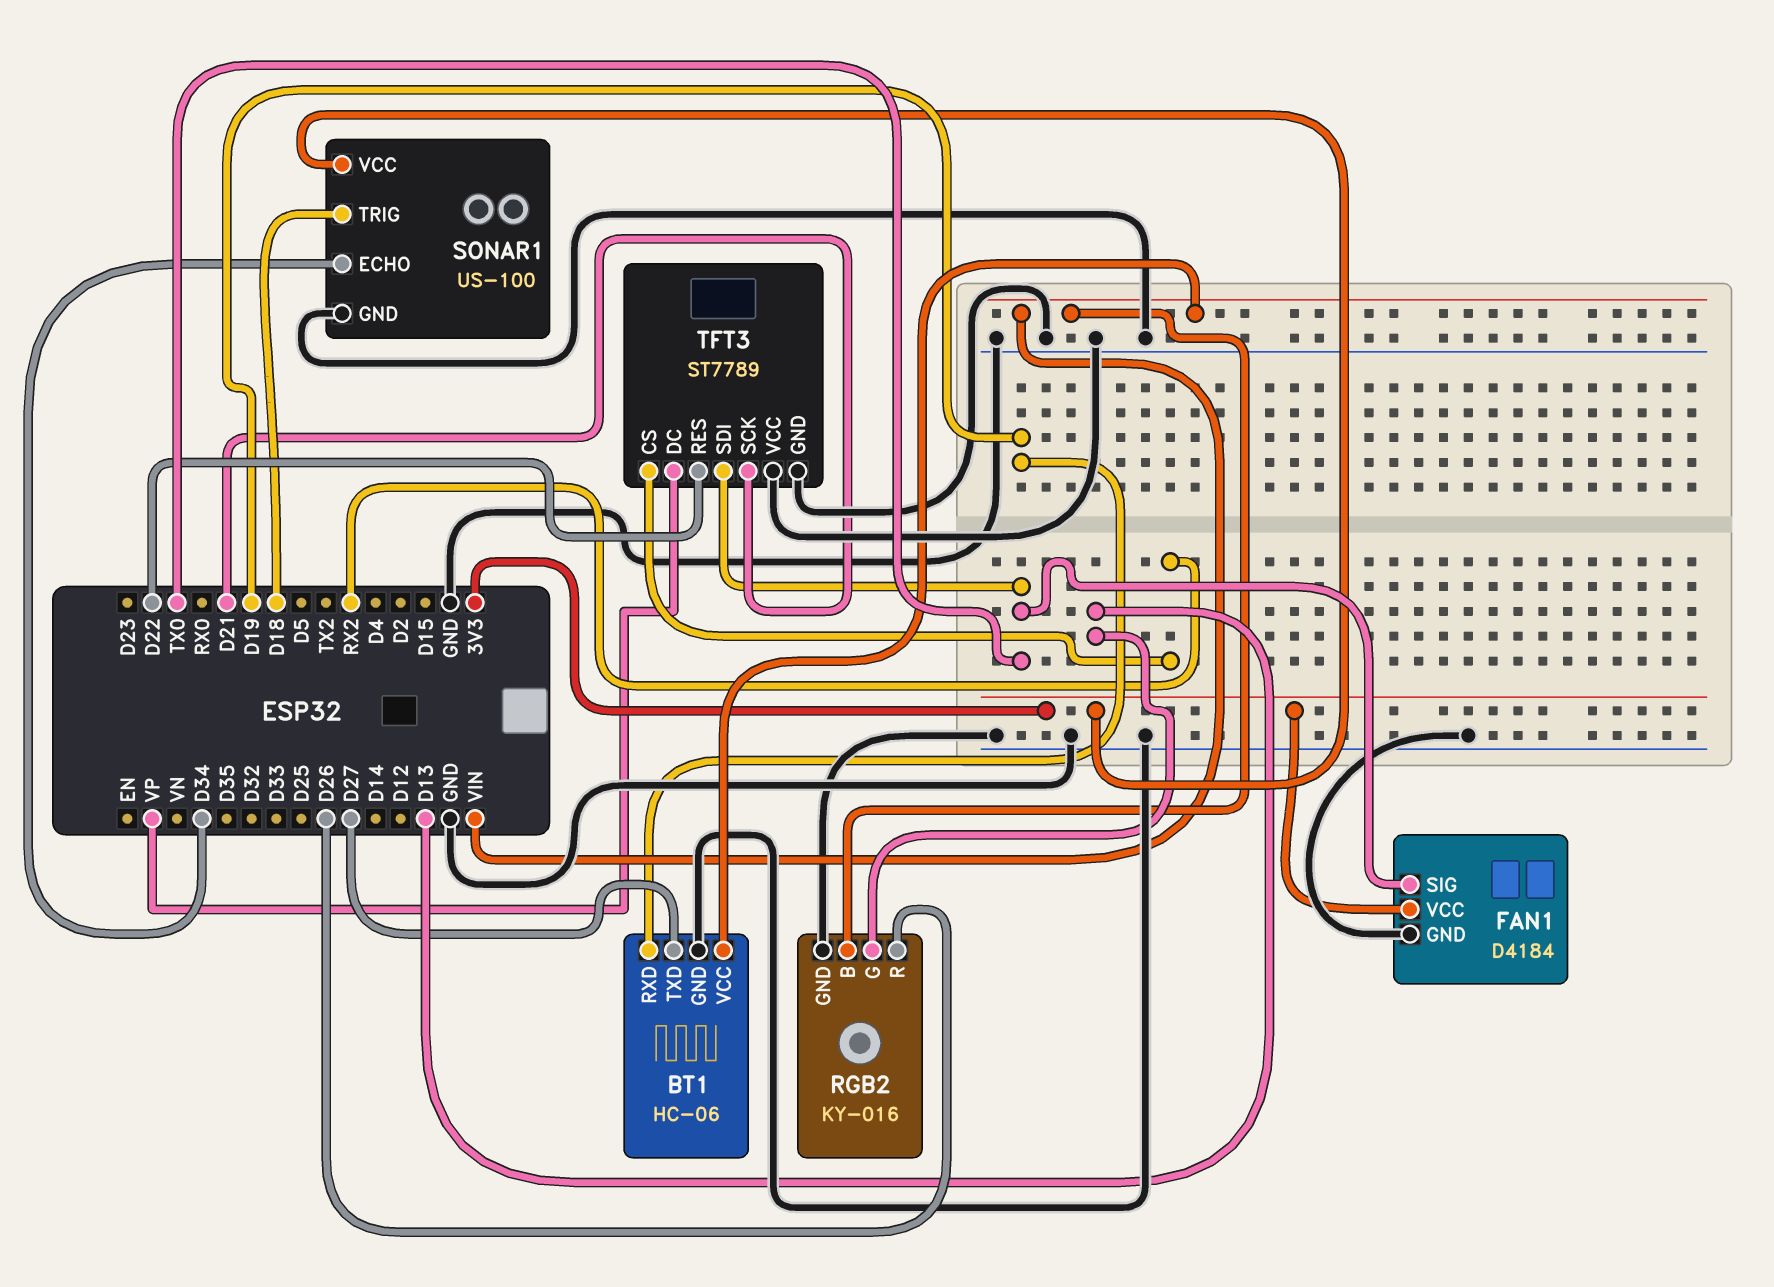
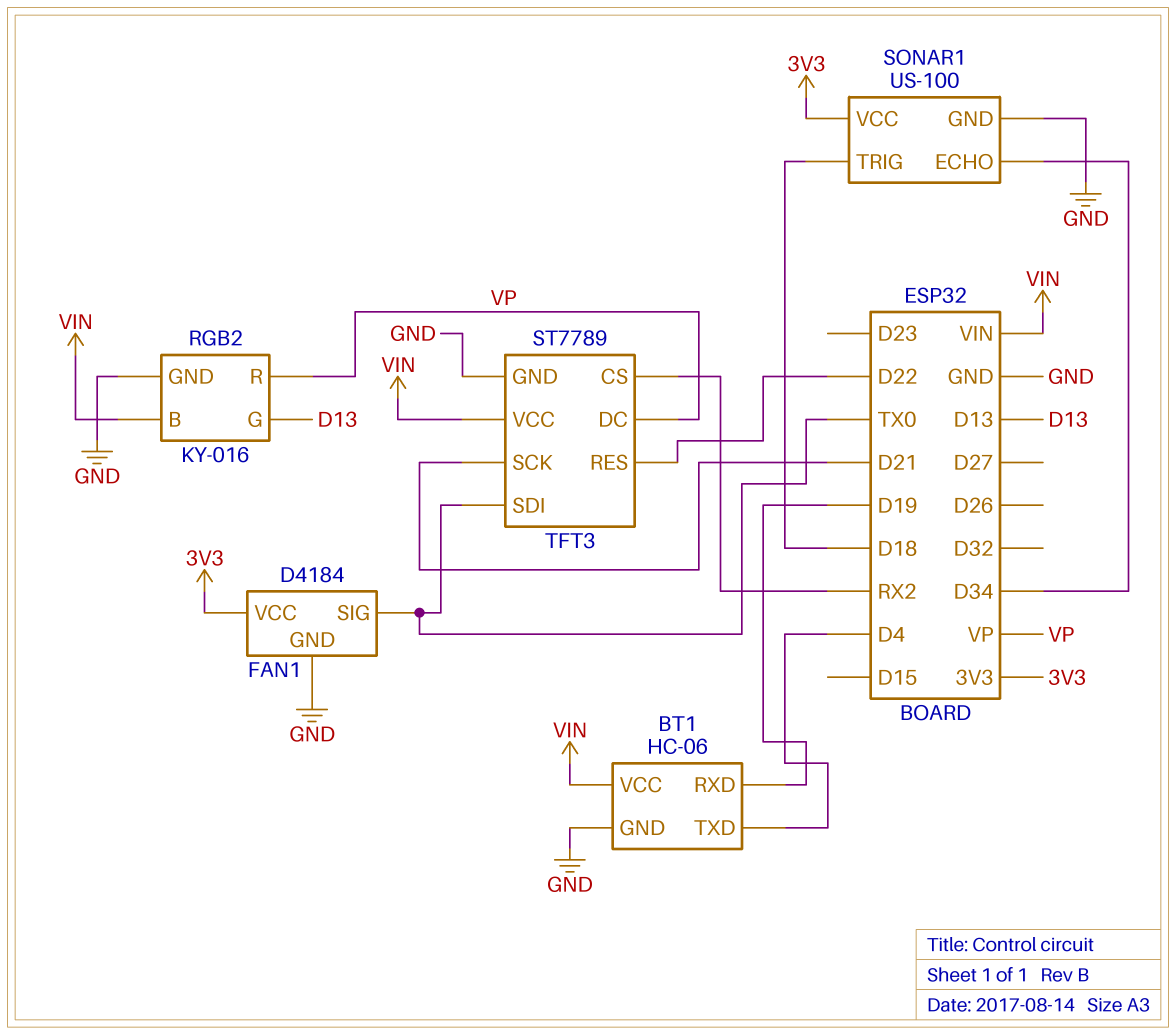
BT1 pin TXD: D27 -> D4
RGB2 pin R: D26 -> VP
TFT3 pin VCC: GND -> VIN

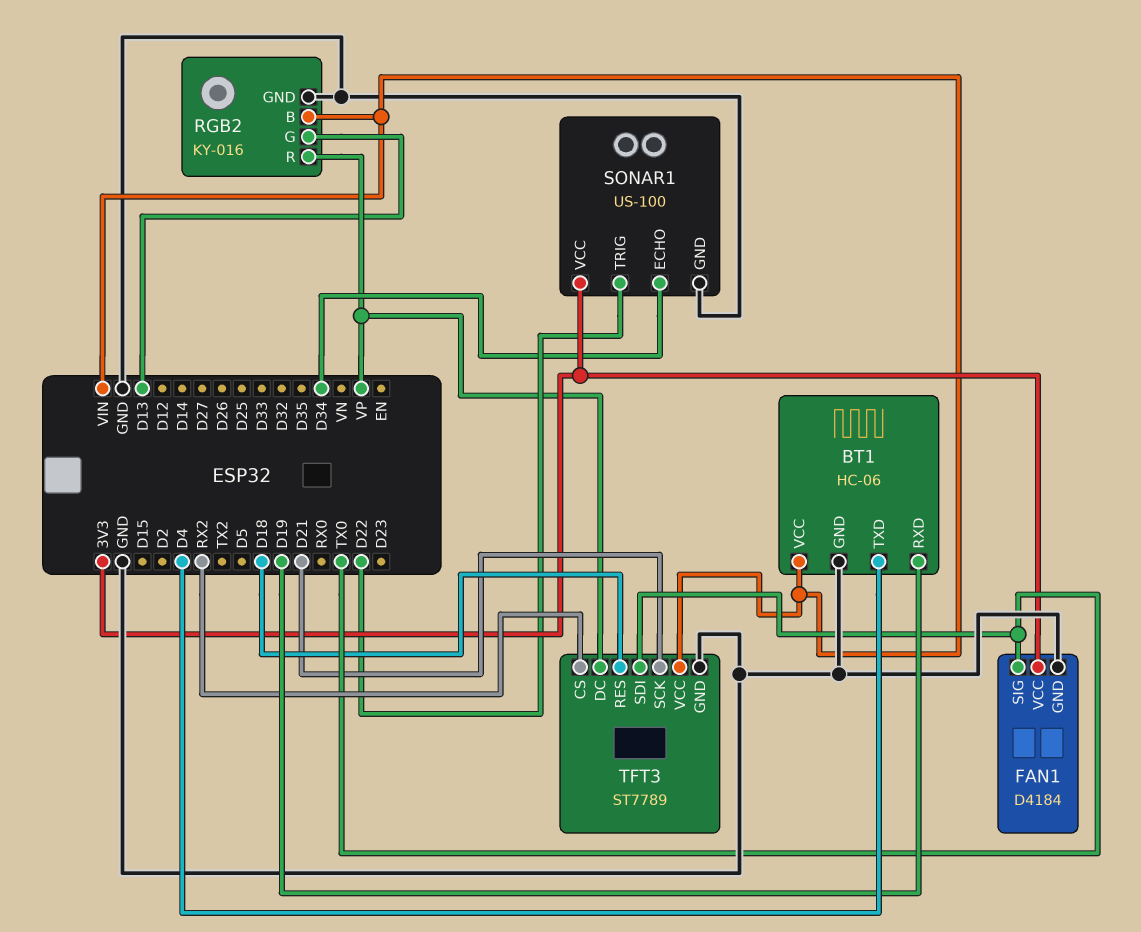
SONAR1 pin TRIG: D18 -> D22
TFT3 pin RES: D22 -> D18

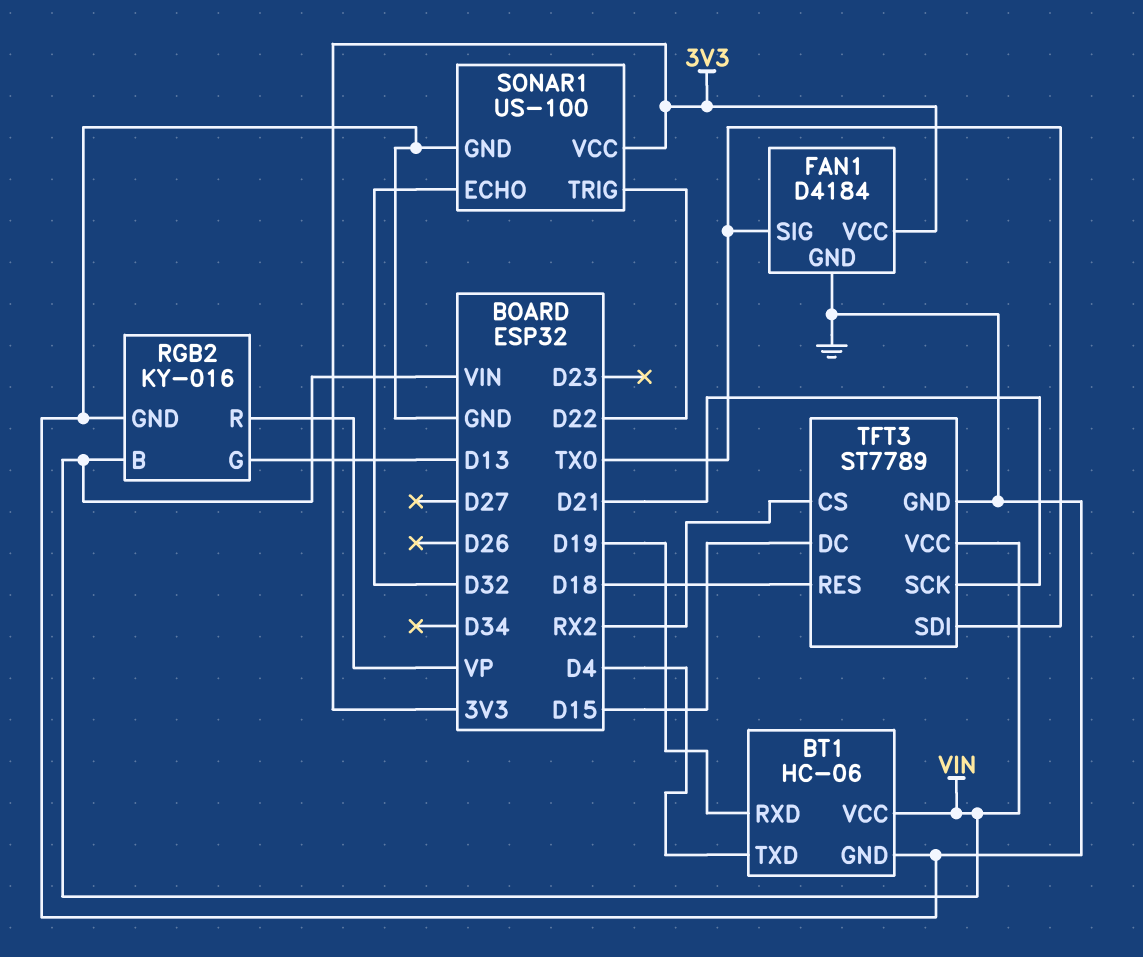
SONAR1 pin ECHO: D34 -> D32
TFT3 pin DC: VP -> D15

